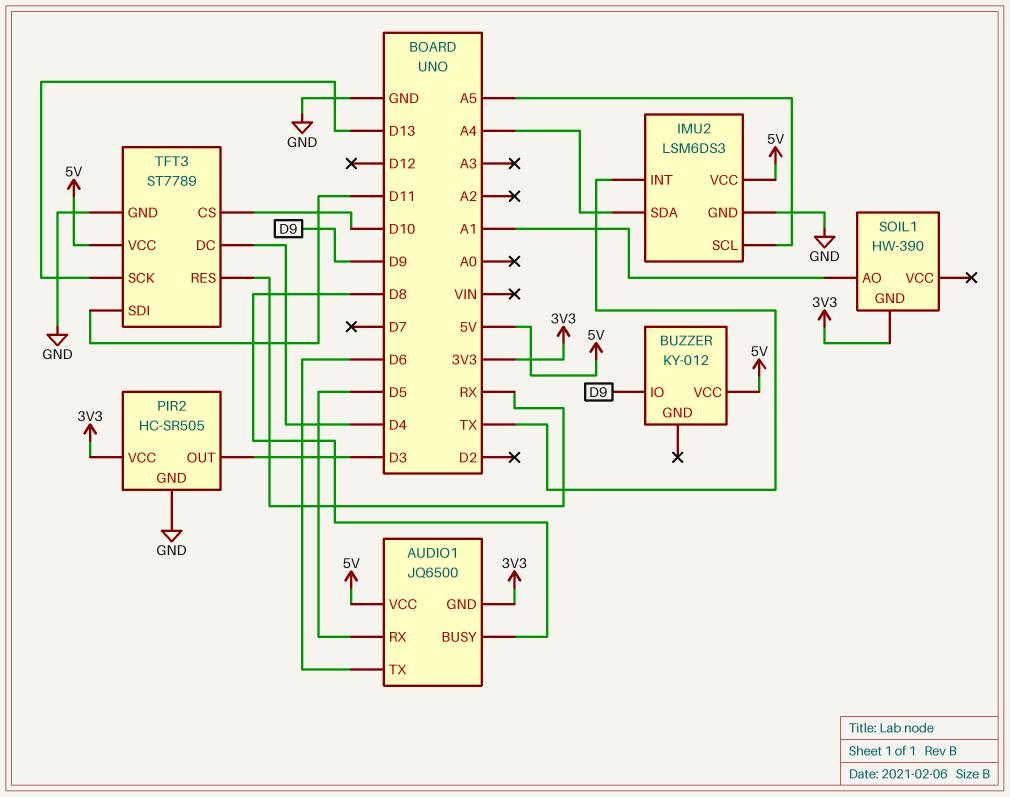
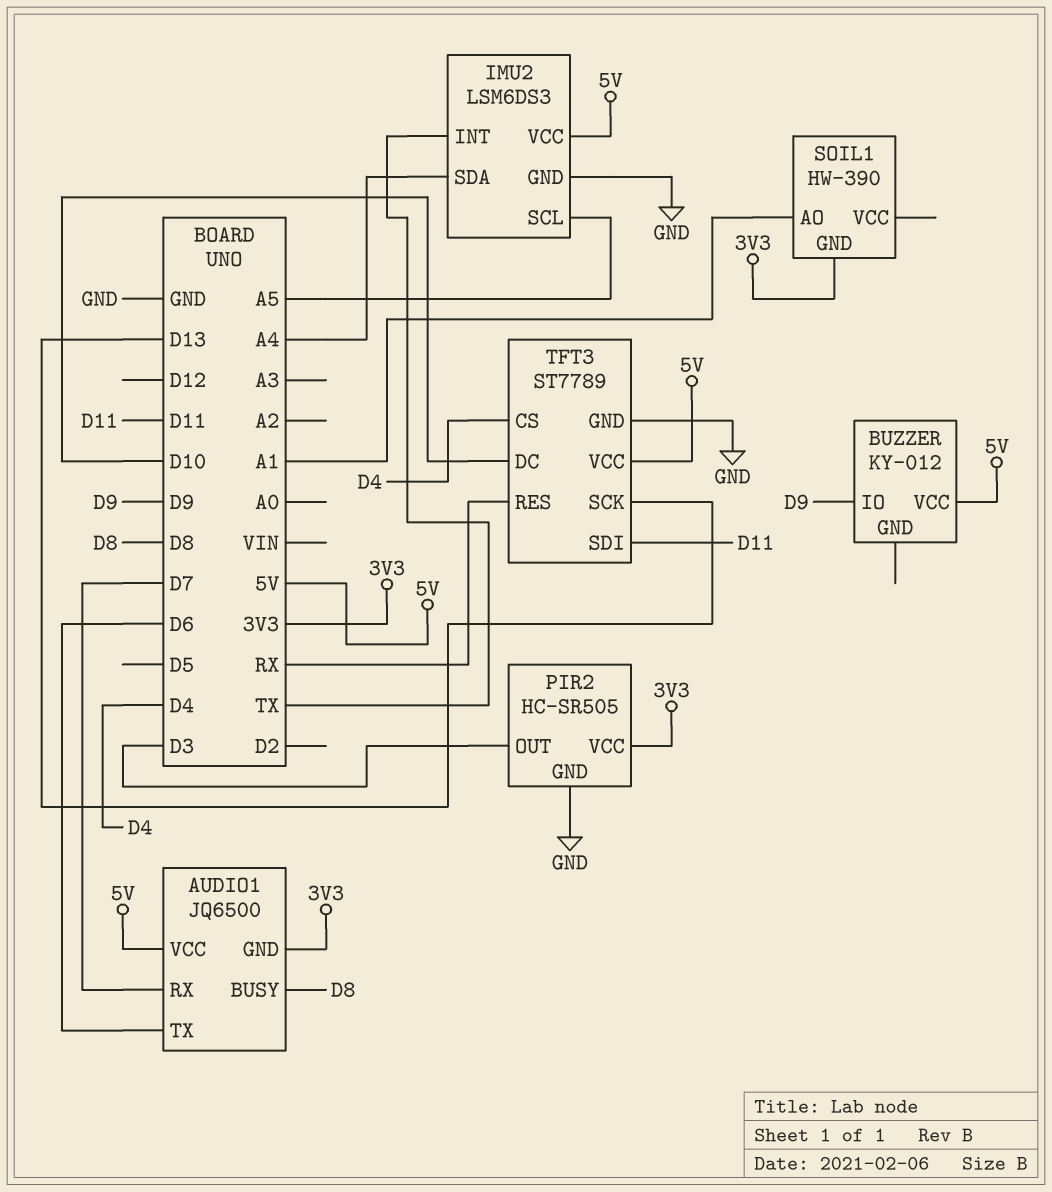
AUDIO1 pin RX: D5 -> D7
TFT3 pin CS: D10 -> D4
TFT3 pin DC: D4 -> D10

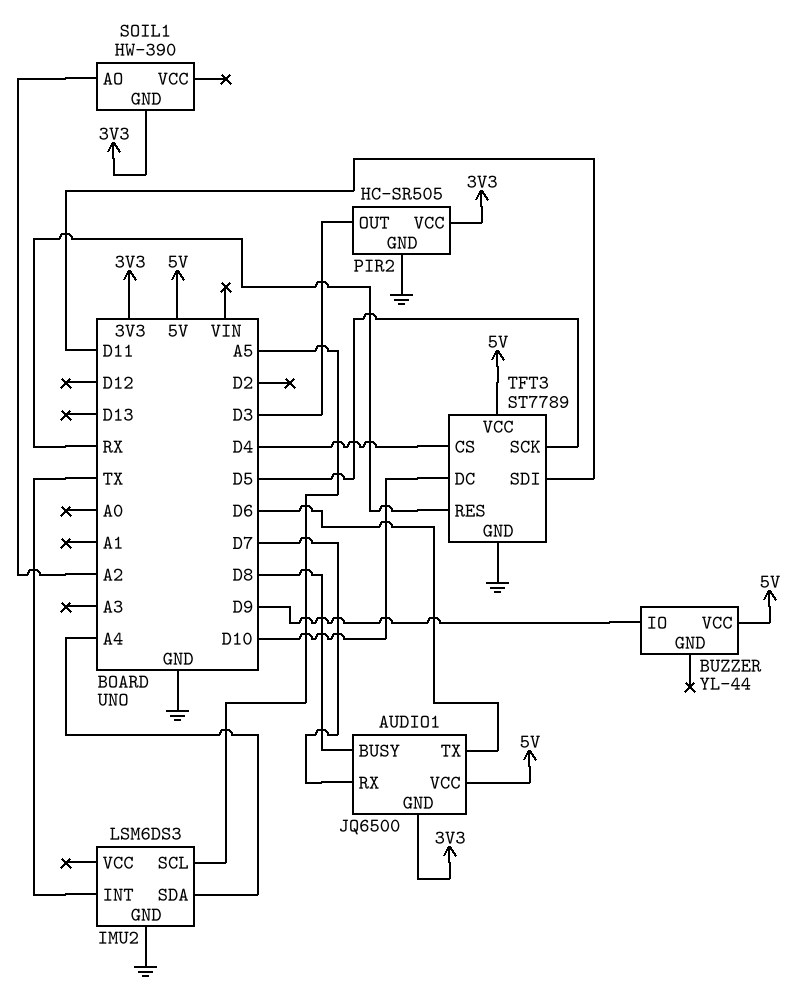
BUZZER: KY-012 -> YL-44
IMU2 pin VCC: 5V -> none
SOIL1 pin AO: A1 -> A2
TFT3 pin SCK: D13 -> D5

